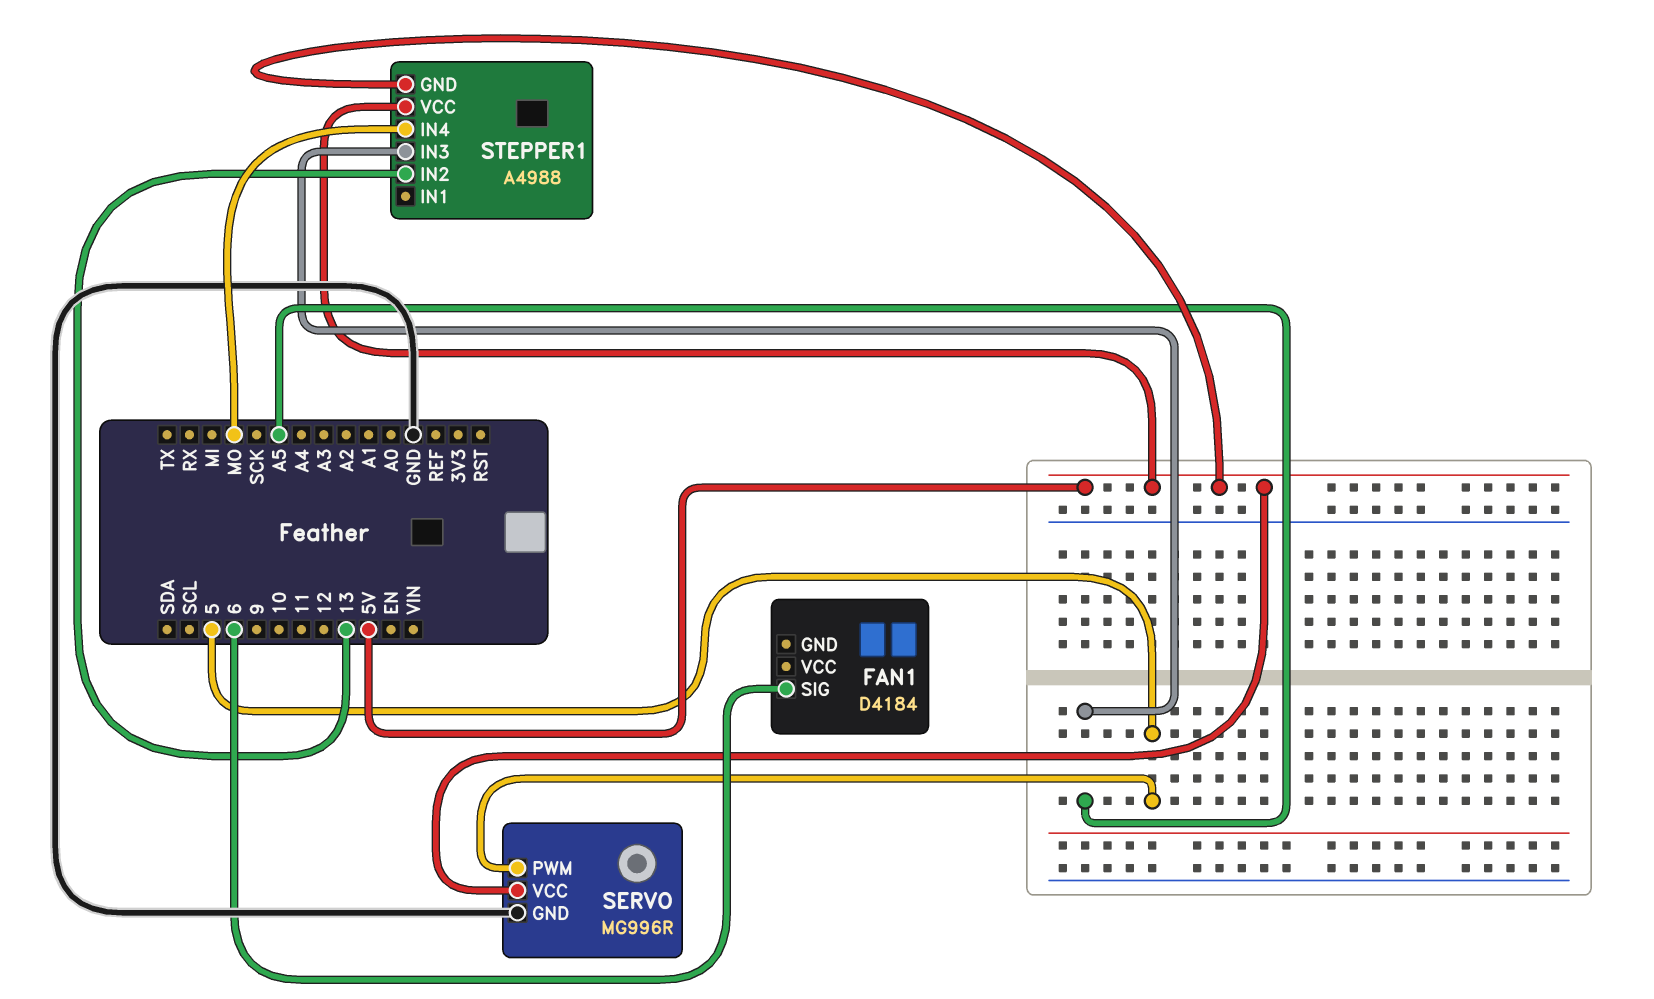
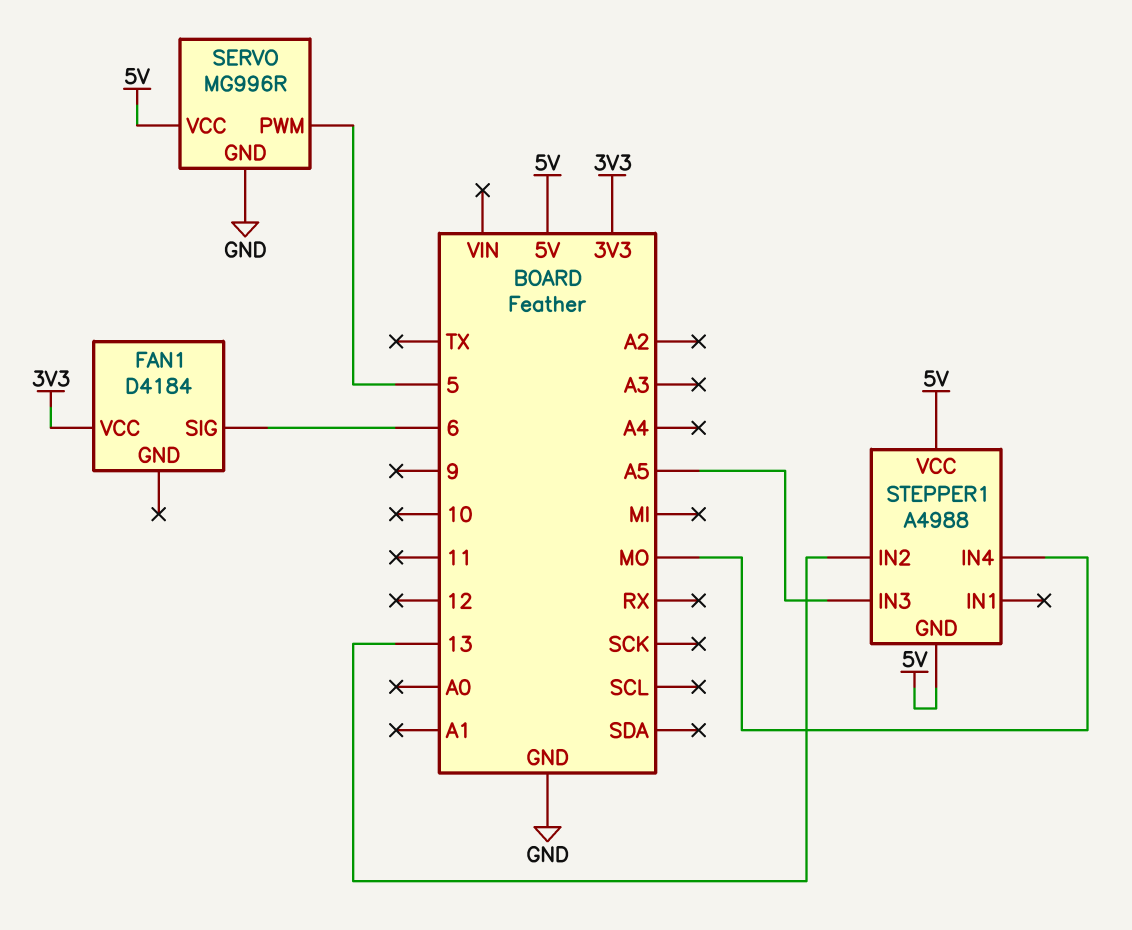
FAN1 pin VCC: none -> 3V3

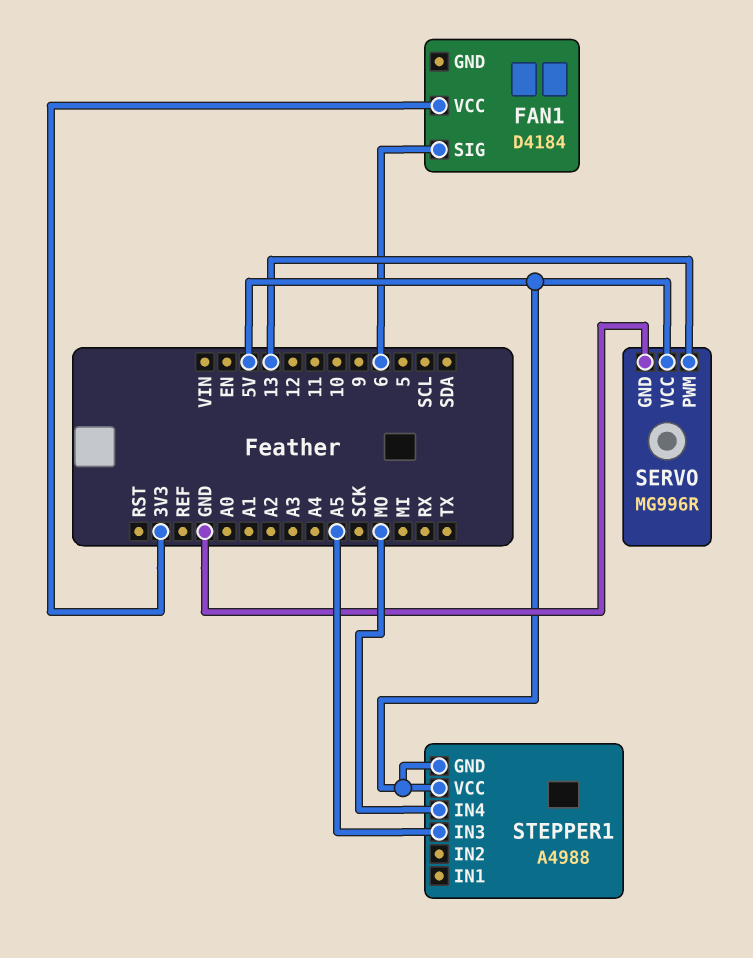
SERVO pin PWM: 5 -> 13
STEPPER1 pin IN2: 13 -> none

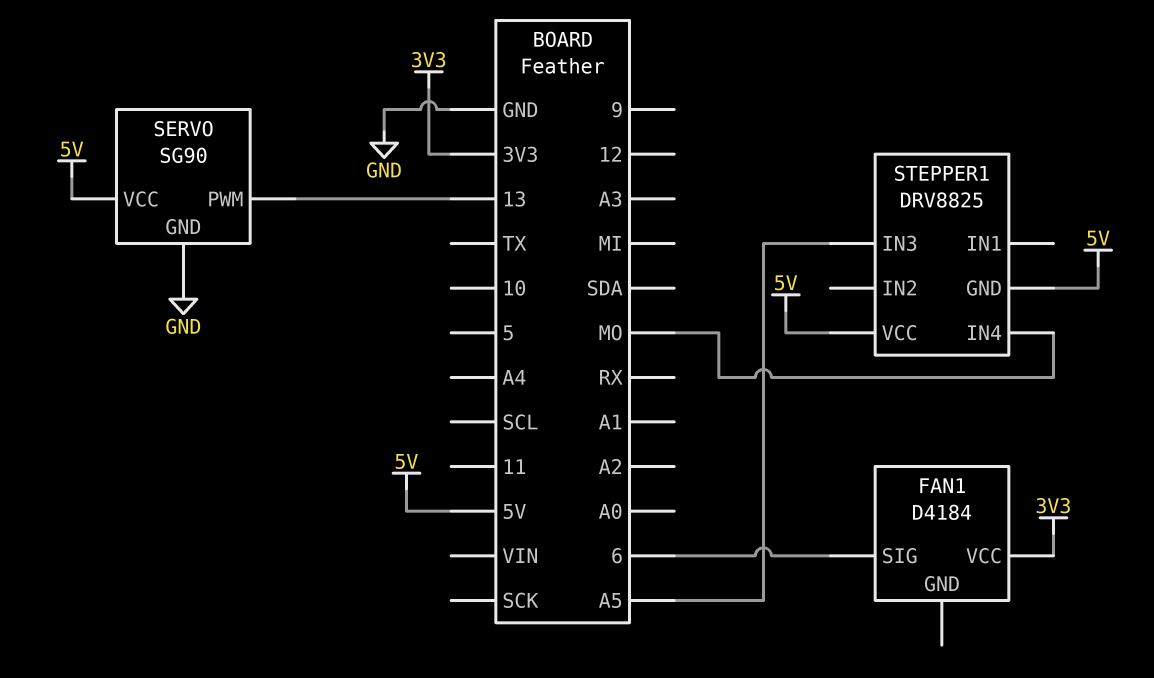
SERVO: MG996R -> SG90
STEPPER1: A4988 -> DRV8825

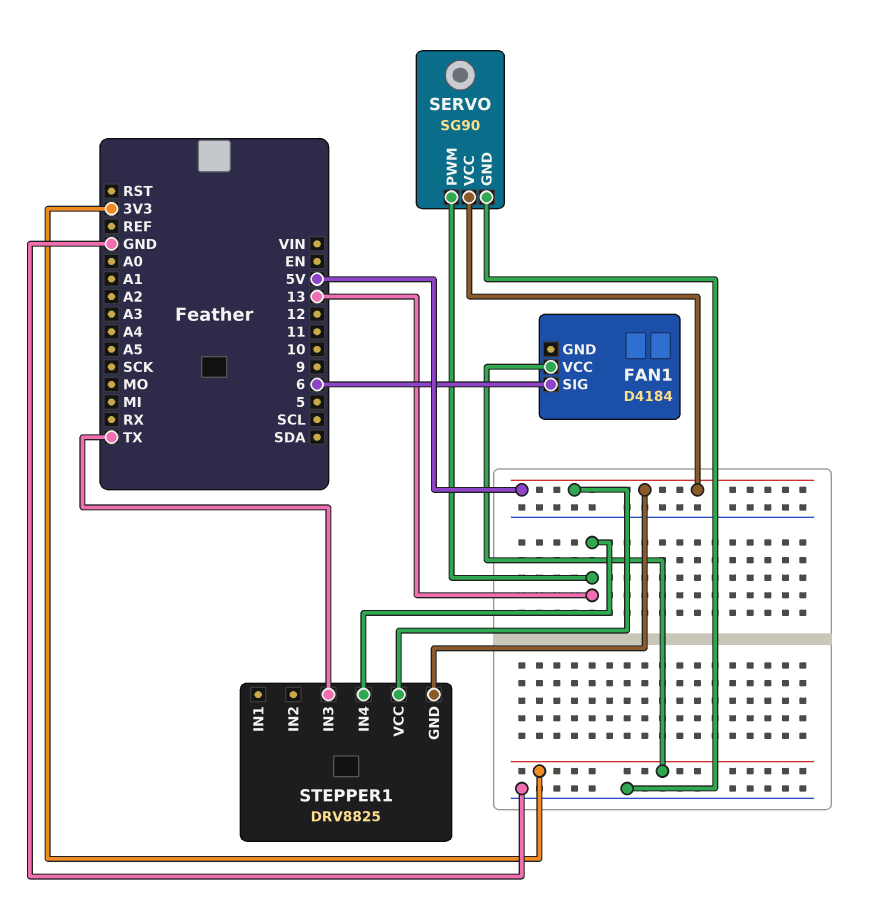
STEPPER1 pin IN3: A5 -> TX
STEPPER1 pin IN4: MO -> 13

